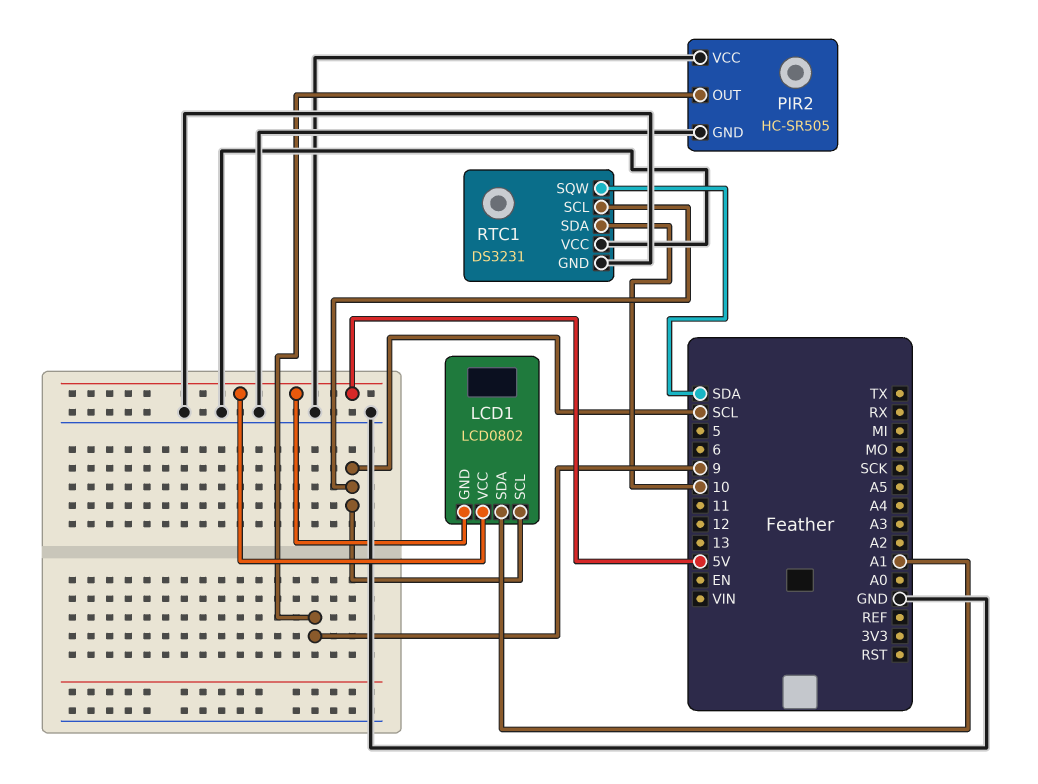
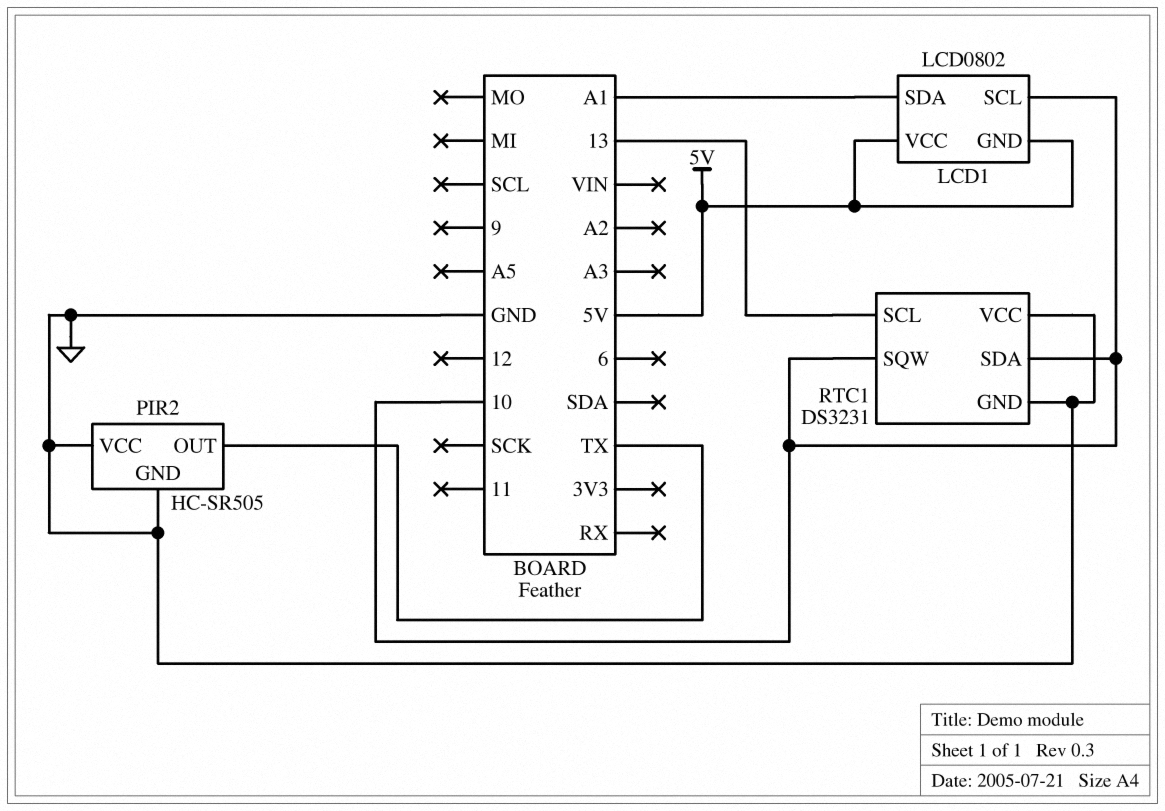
LCD1 pin SCL: SCL -> 10
PIR2 pin OUT: 9 -> TX
RTC1 pin SCL: SCL -> 13
RTC1 pin SQW: SDA -> 10

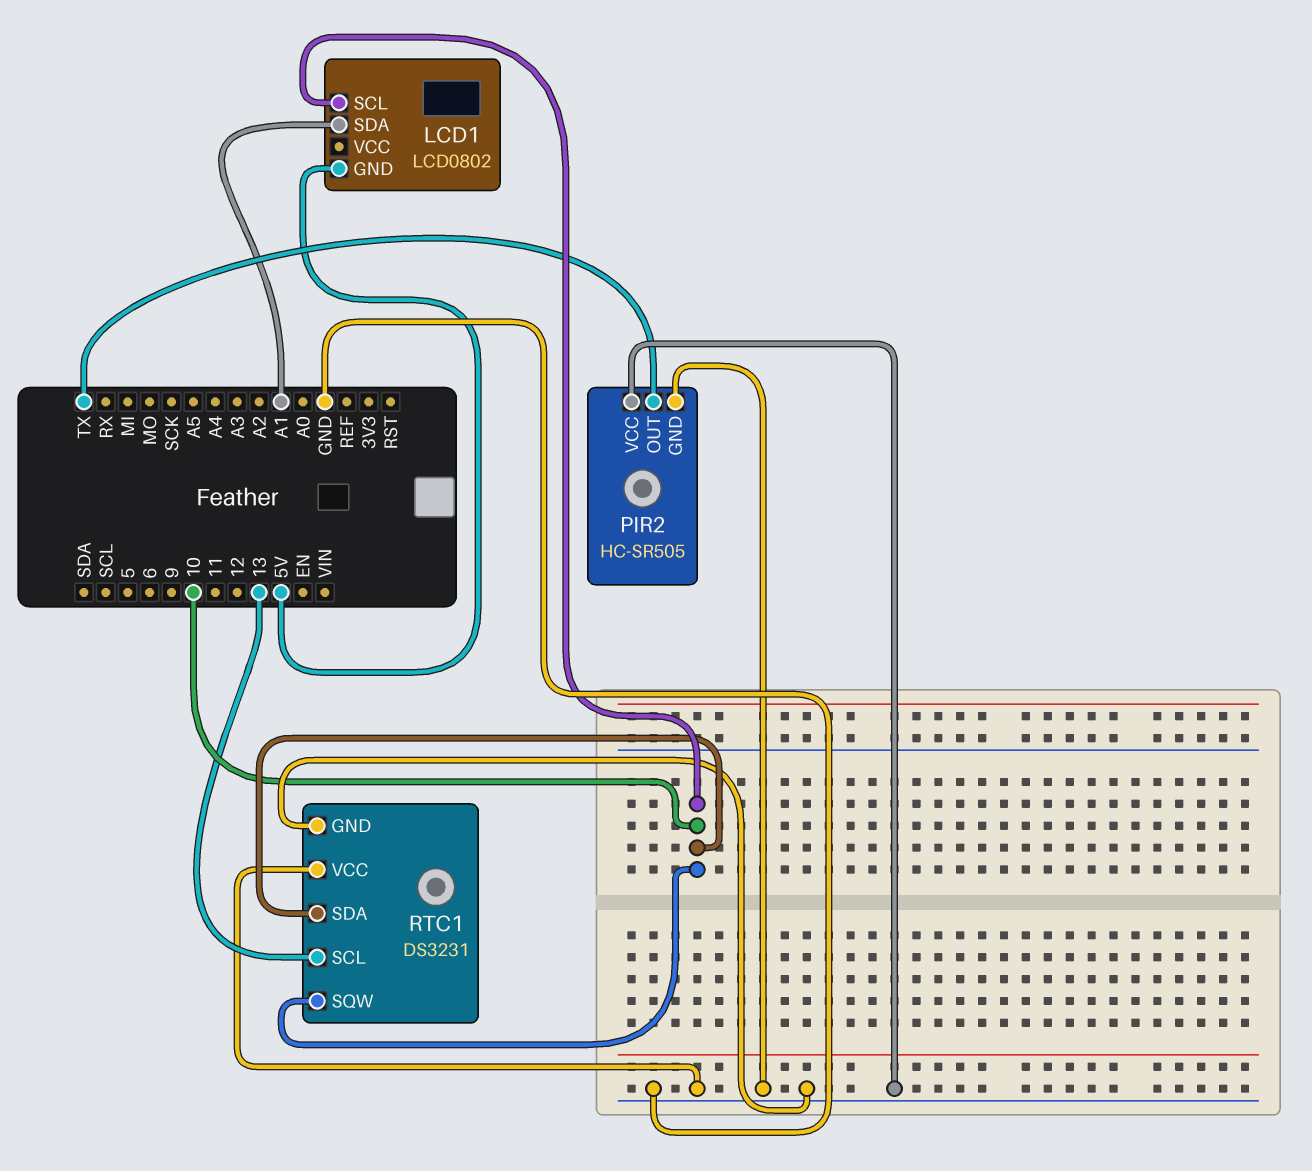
LCD1 pin VCC: 5V -> none

